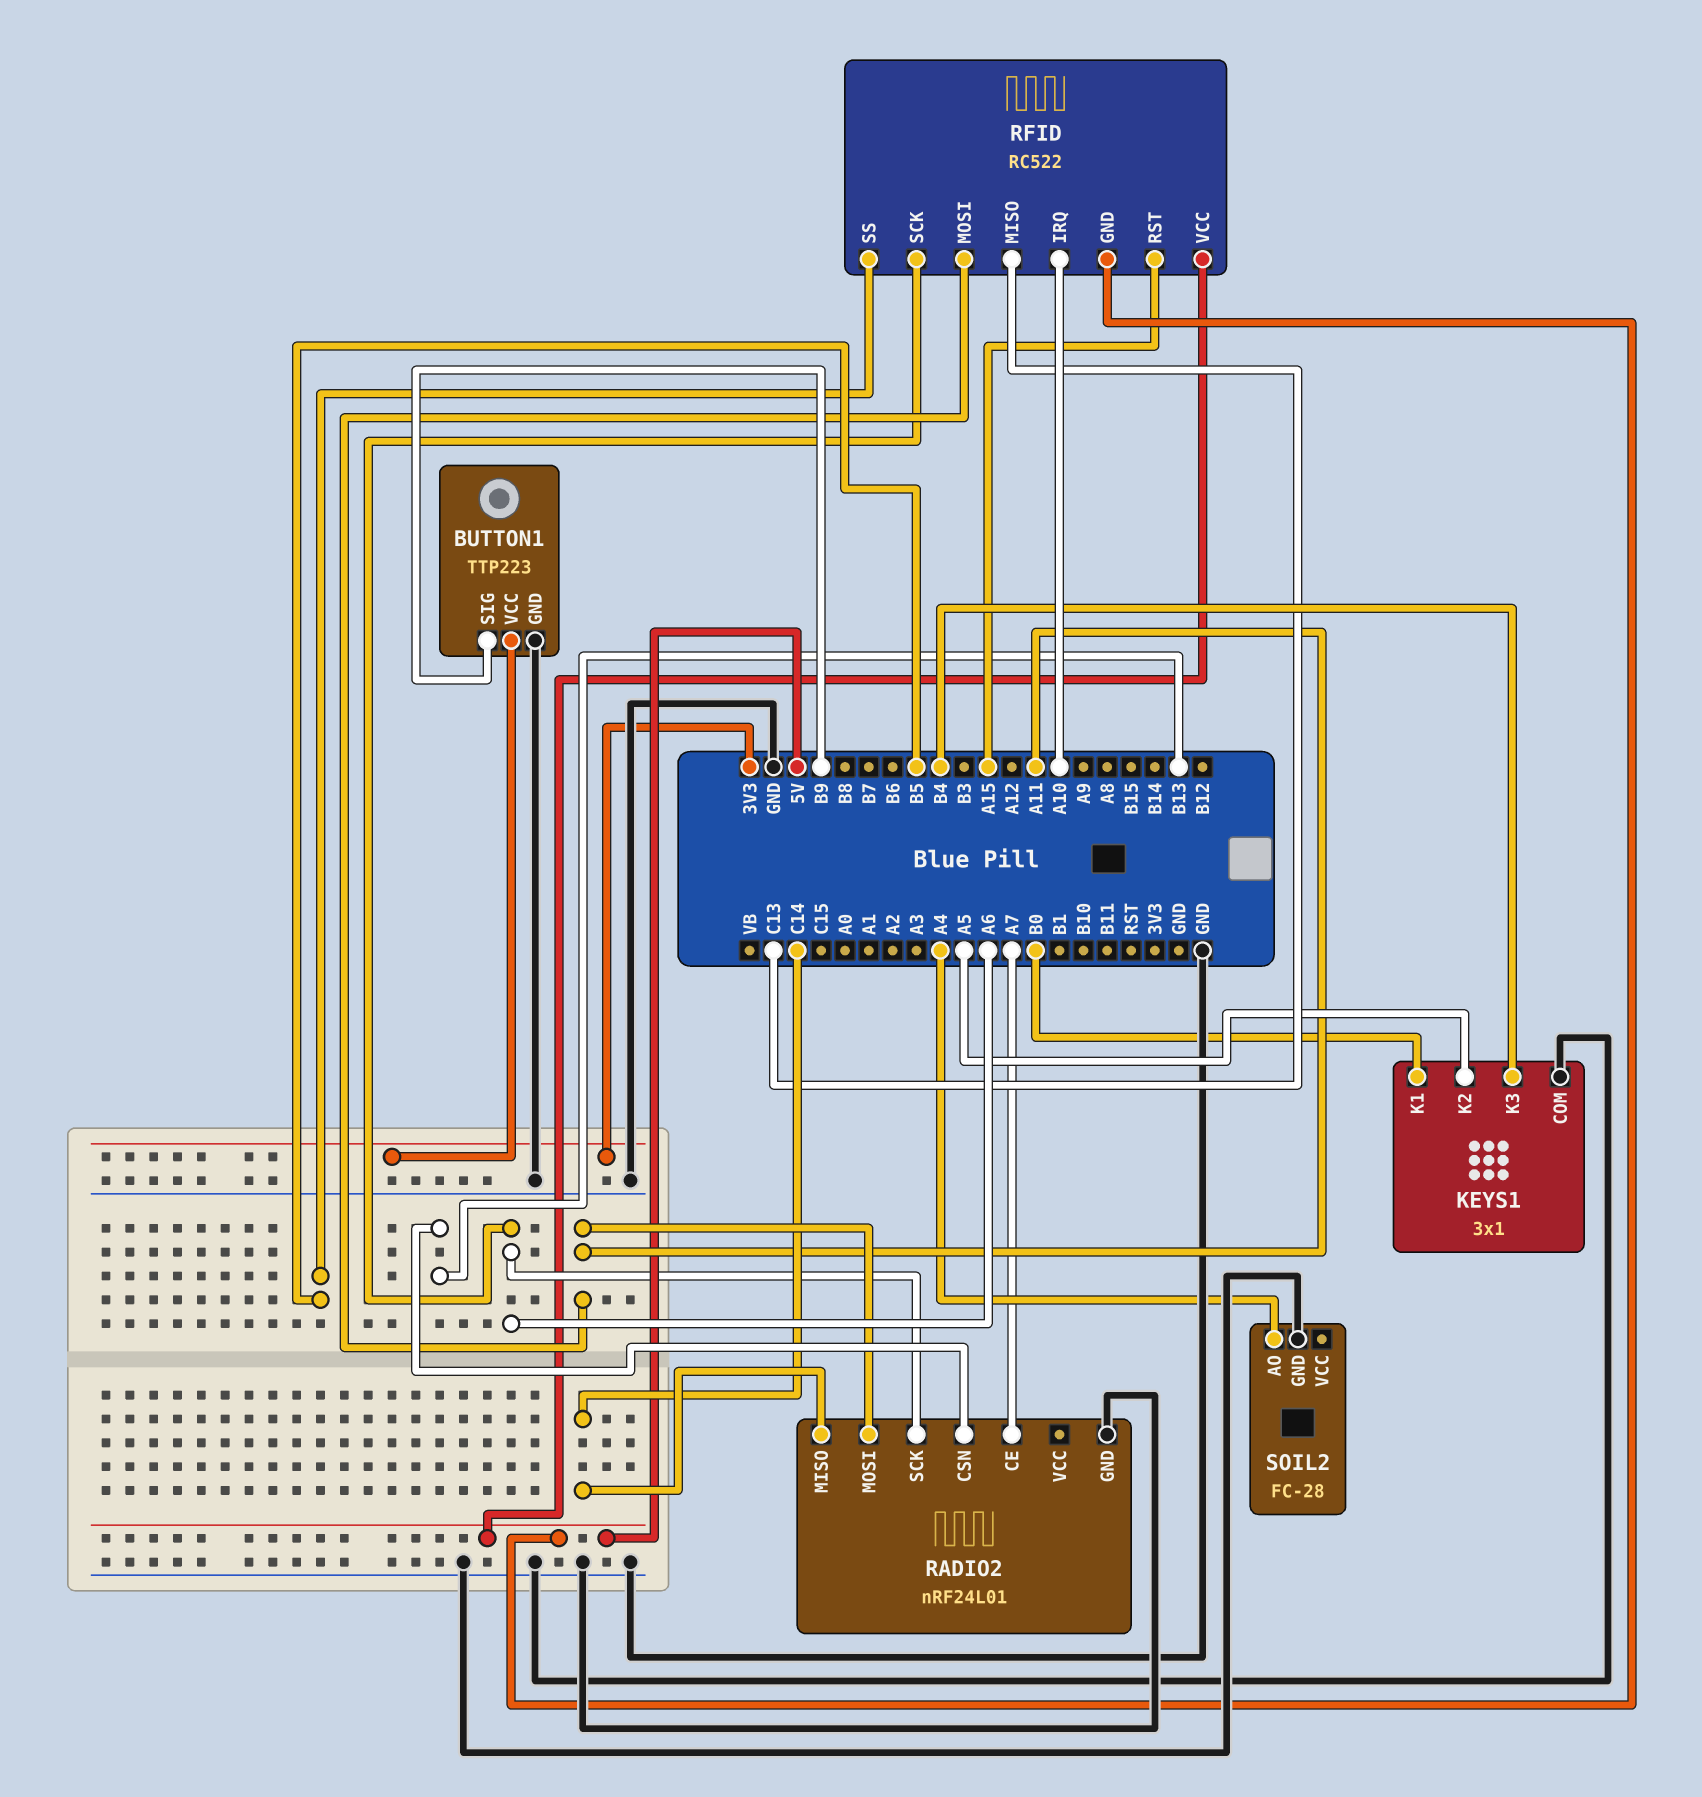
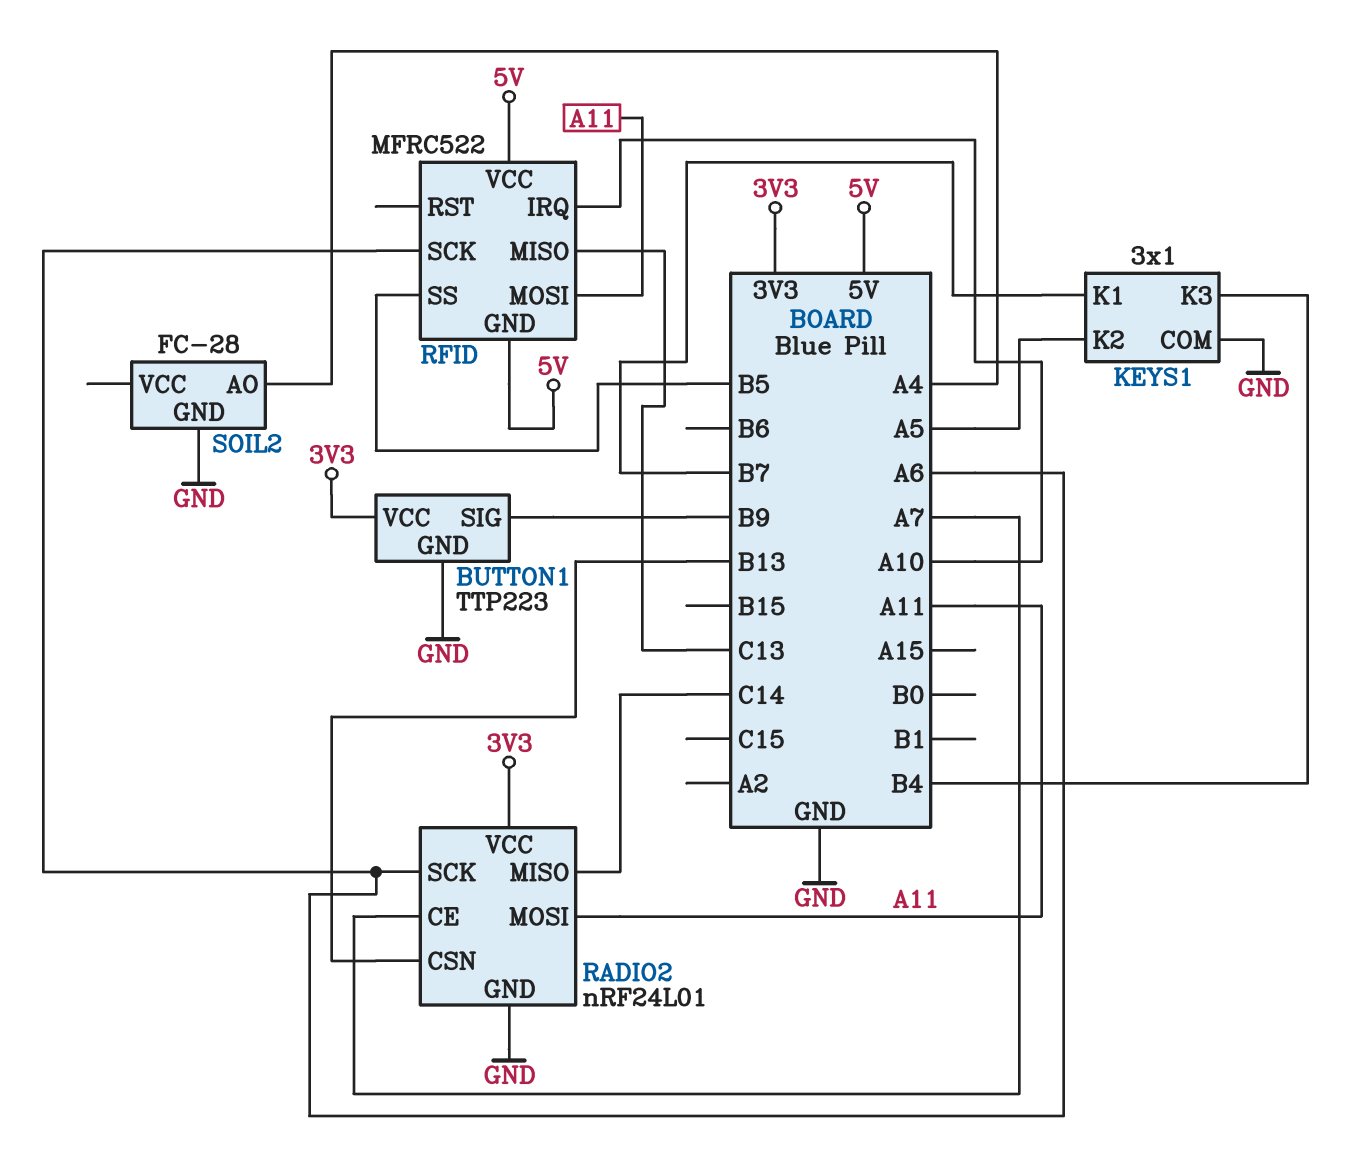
KEYS1 pin K1: B0 -> B7
RADIO2 pin VCC: none -> 3V3
RFID: RC522 -> MFRC522
RFID pin RST: A15 -> none

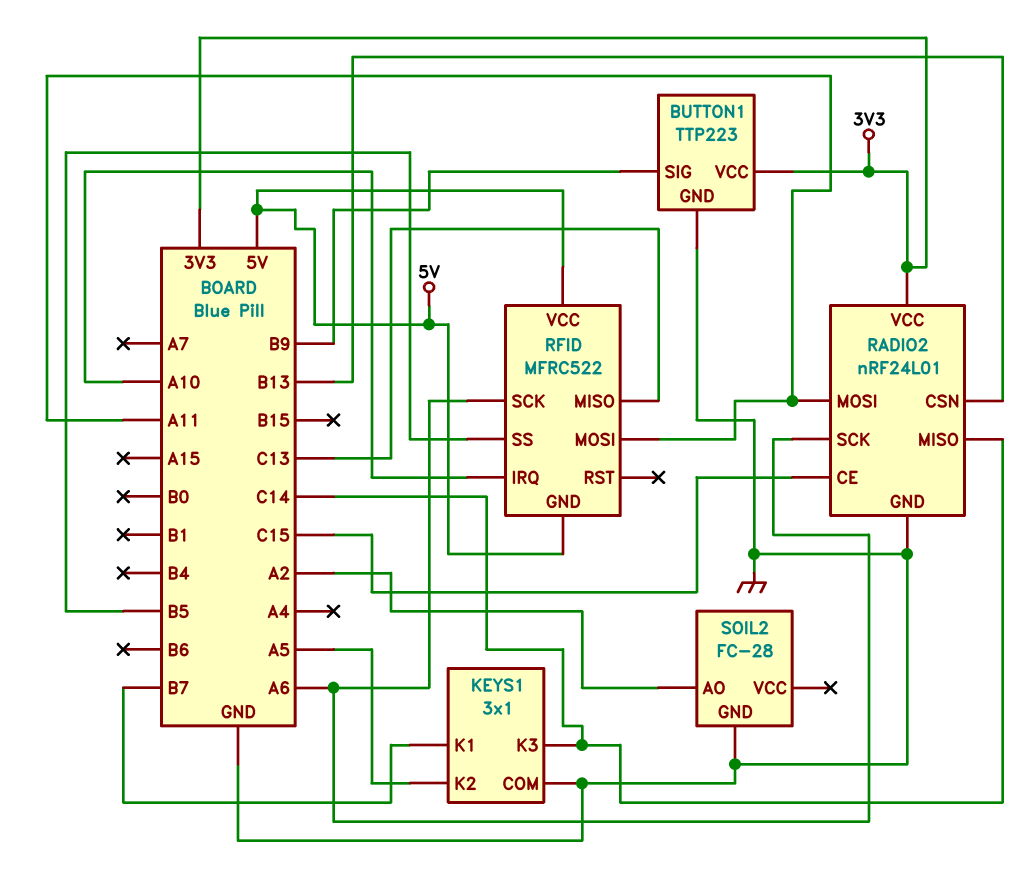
KEYS1 pin K3: B4 -> C14
RADIO2 pin CE: A7 -> C15
SOIL2 pin AO: A4 -> A2

